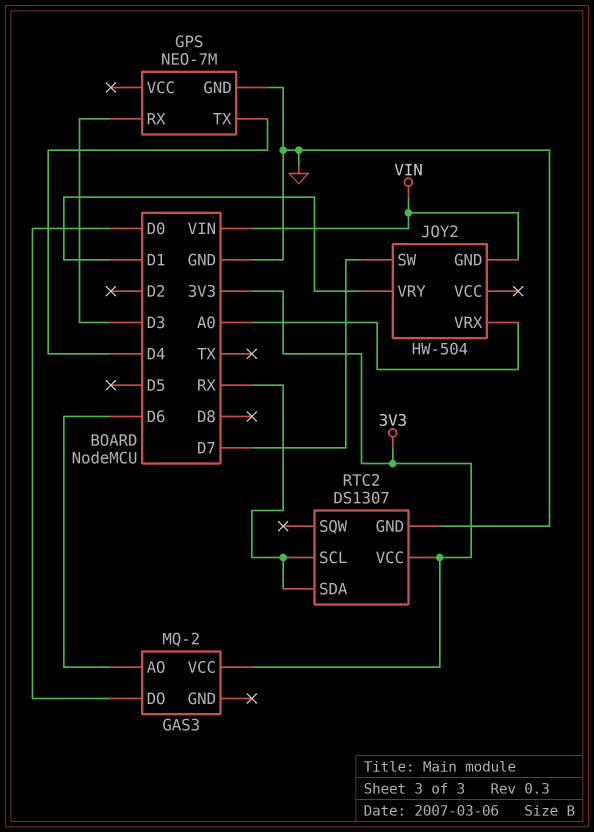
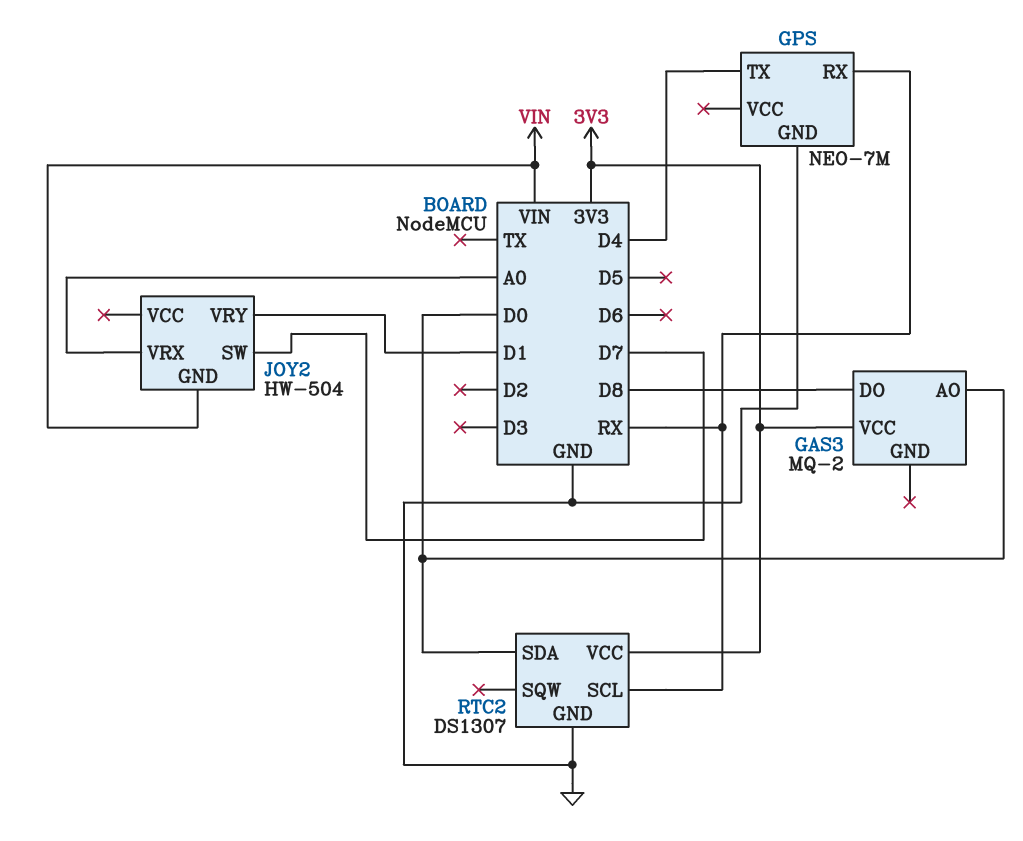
GAS3 pin AO: D6 -> D0
GAS3 pin DO: D0 -> D8
GPS pin RX: D3 -> RX
RTC2 pin SDA: RX -> D0

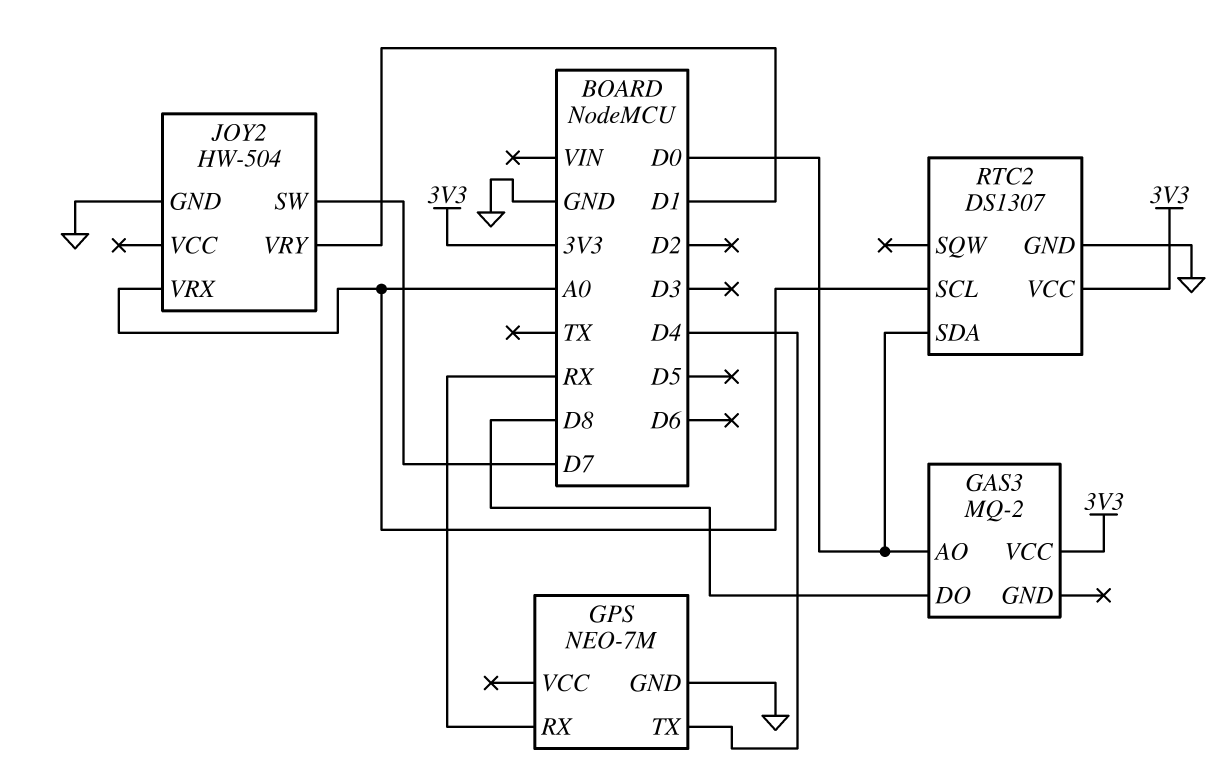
JOY2 pin GND: VIN -> GND
RTC2 pin SCL: RX -> A0

